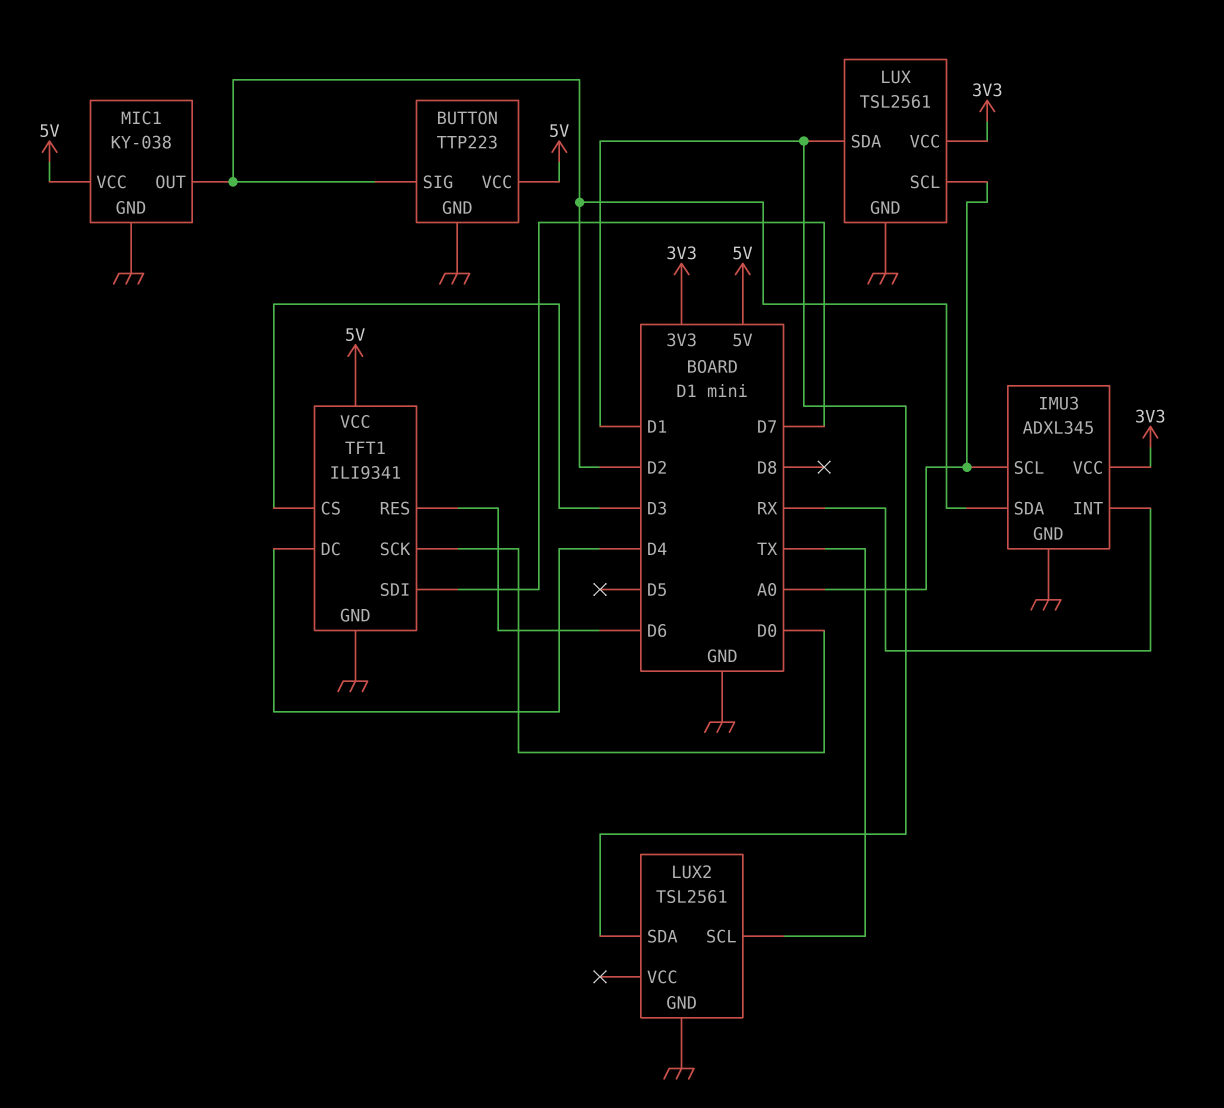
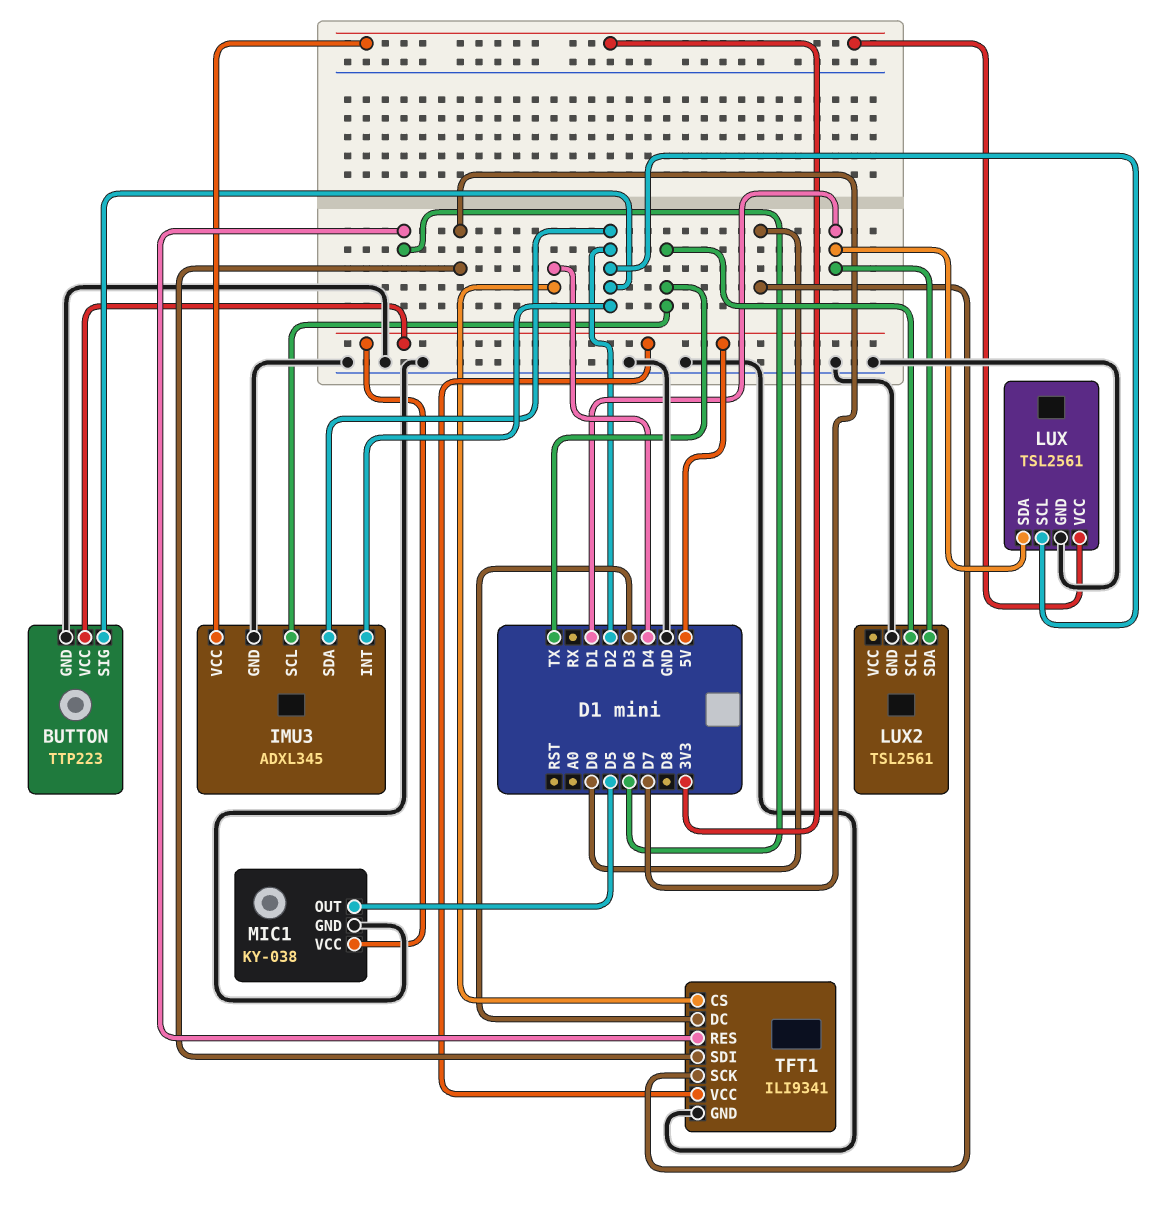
IMU3 pin INT: RX -> D2
IMU3 pin SCL: A0 -> TX
LUX pin SCL: A0 -> D2
MIC1 pin OUT: D2 -> D5
TFT1 pin CS: D3 -> D4
TFT1 pin DC: D4 -> D3

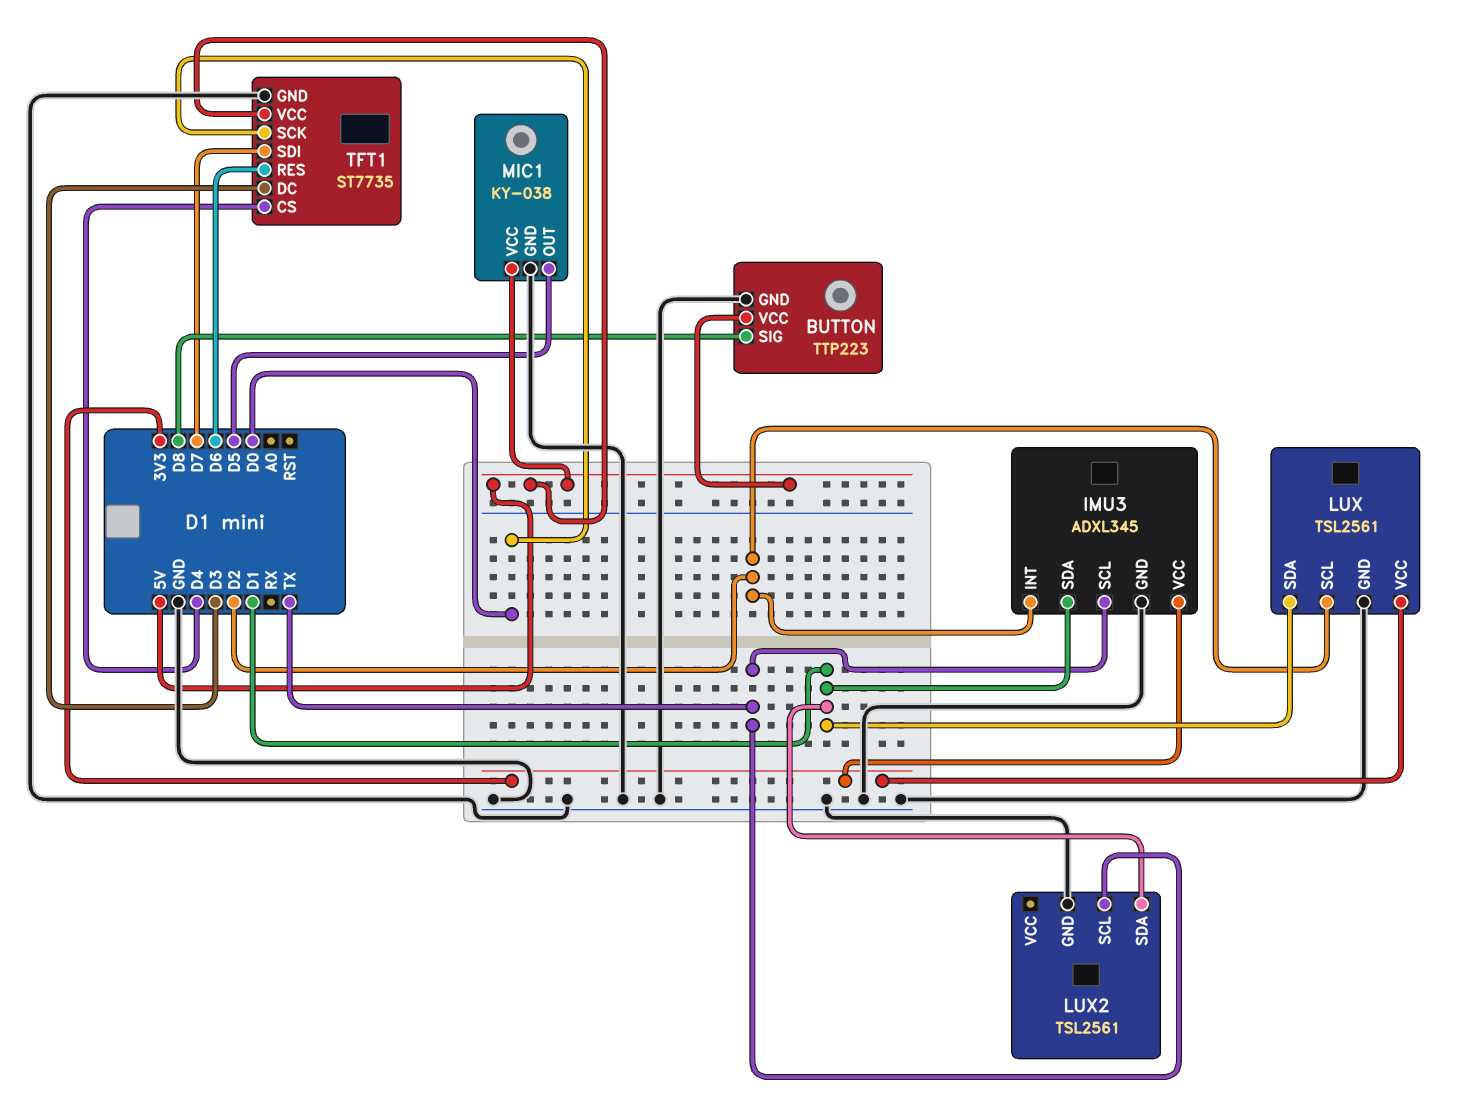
BUTTON pin SIG: D2 -> D8
IMU3 pin SDA: D2 -> D1
TFT1: ILI9341 -> ST7735

